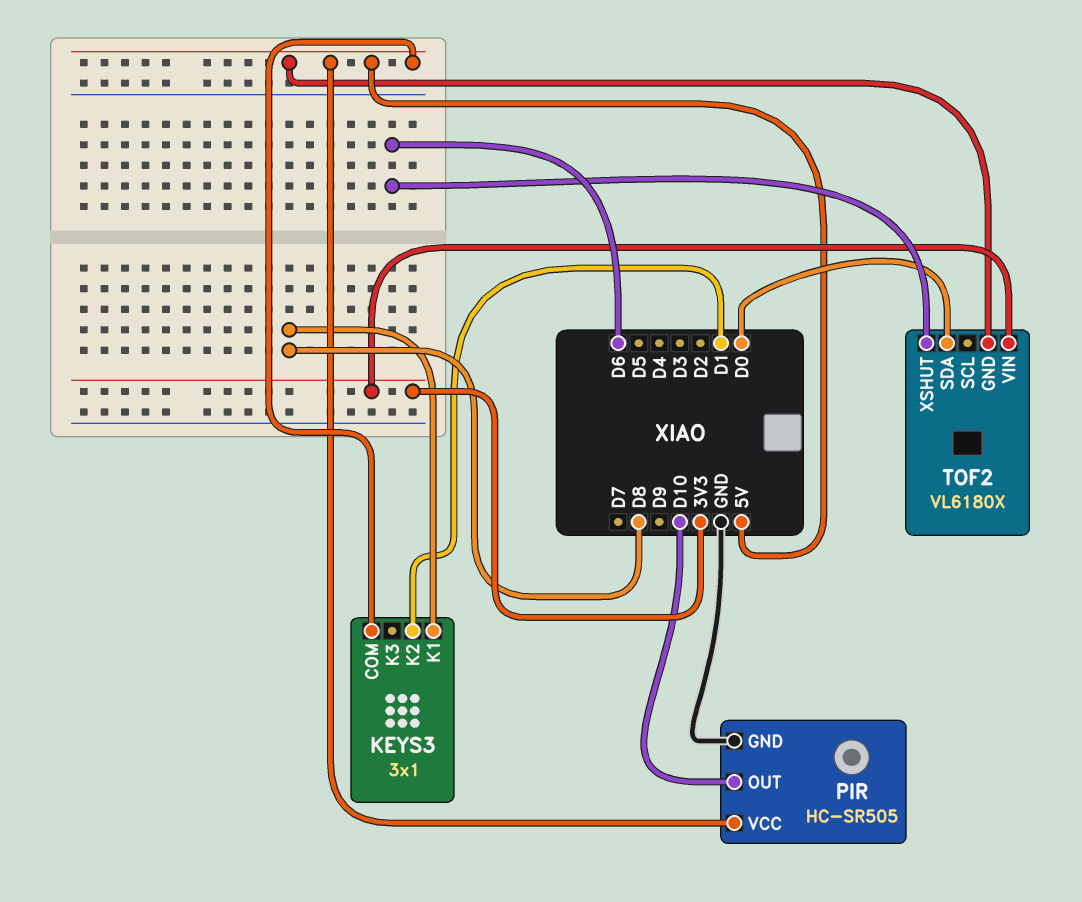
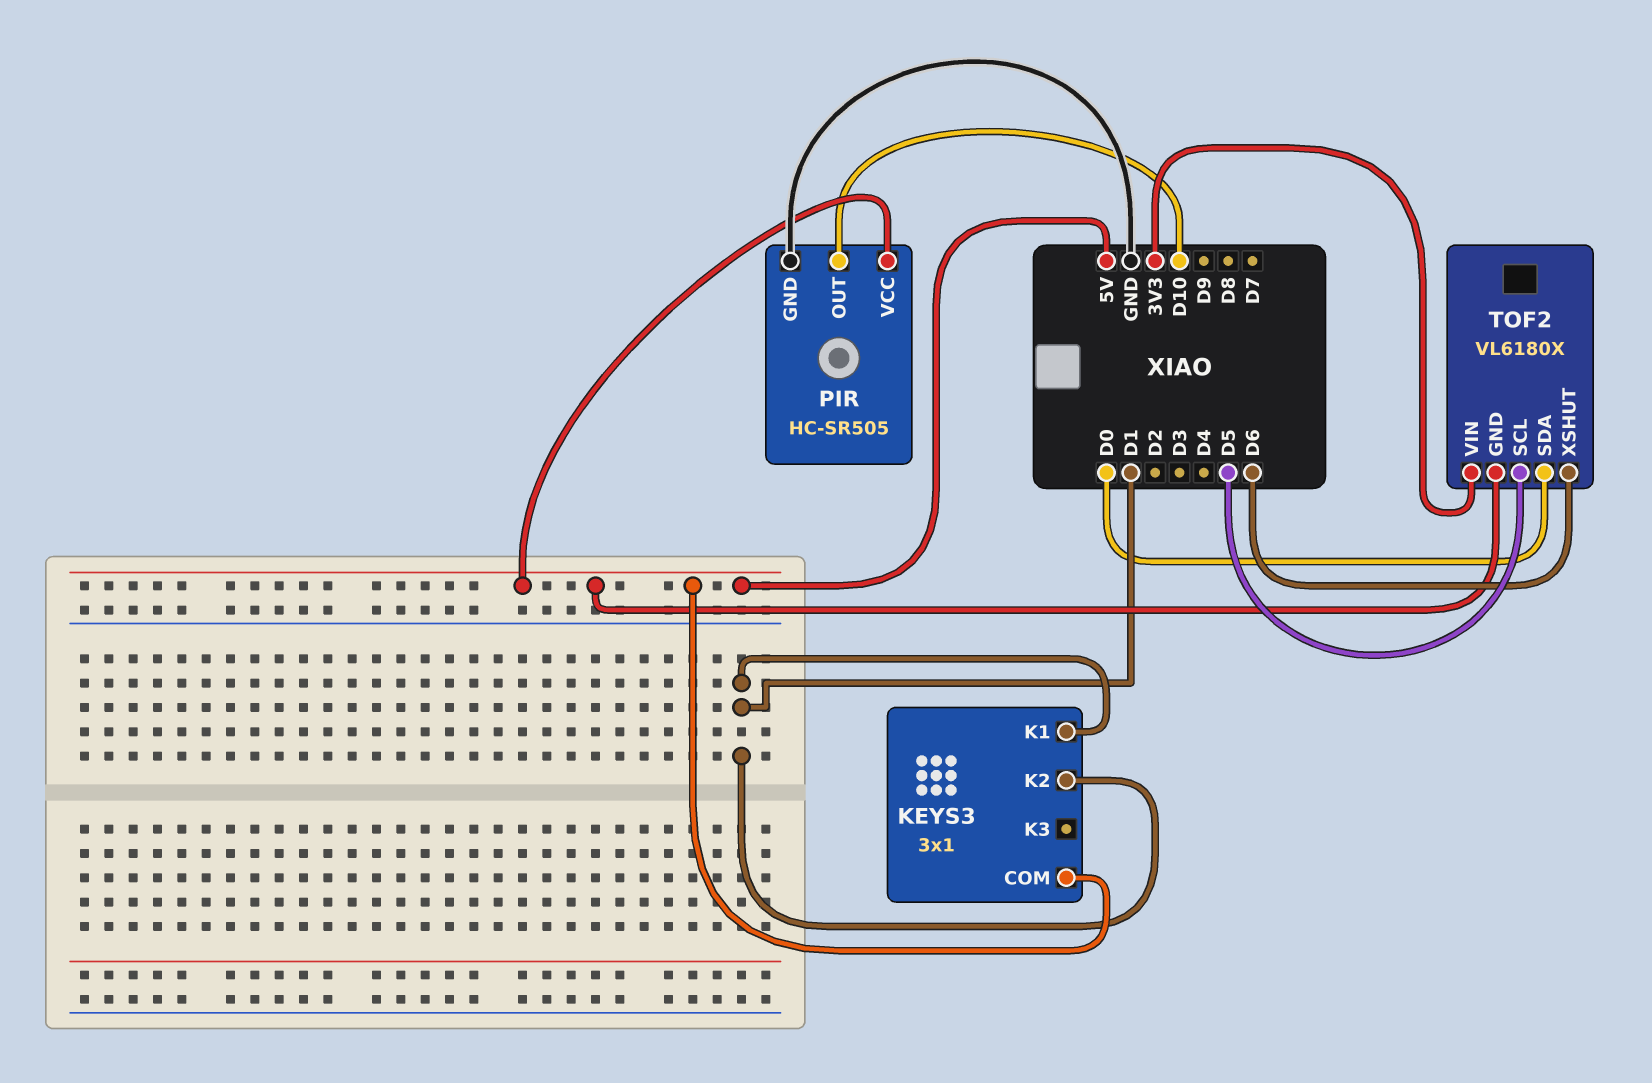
KEYS3 pin K1: D8 -> D1
TOF2 pin SCL: none -> D5

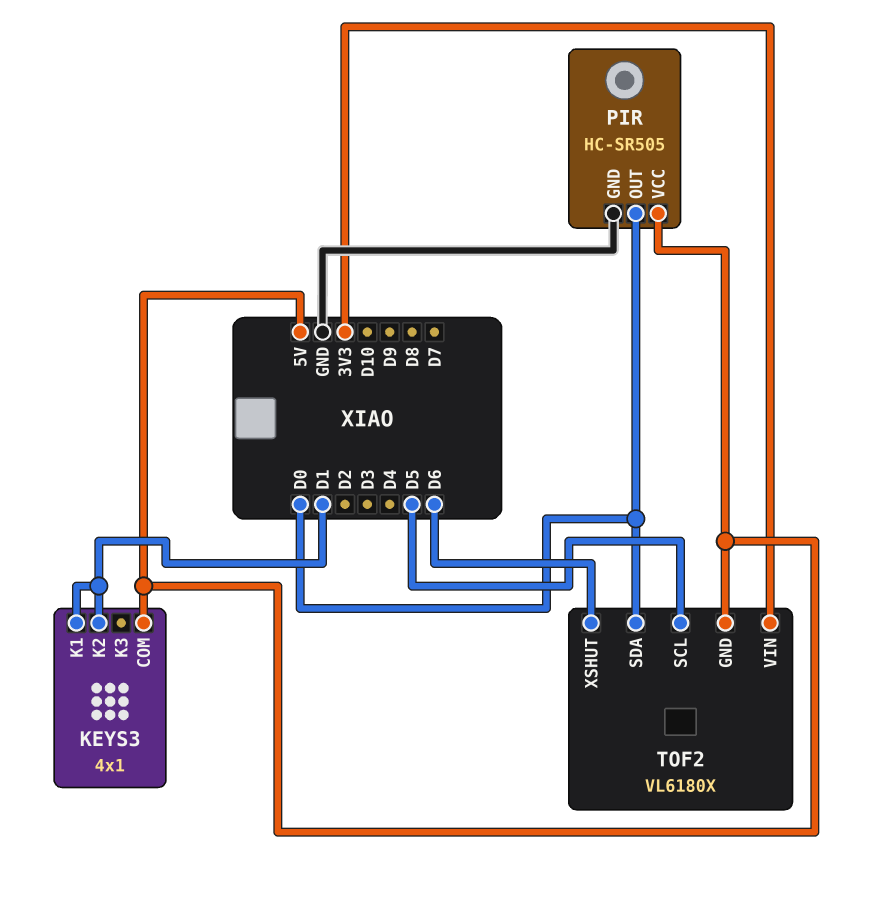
KEYS3: 3x1 -> 4x1
PIR pin OUT: D10 -> D0

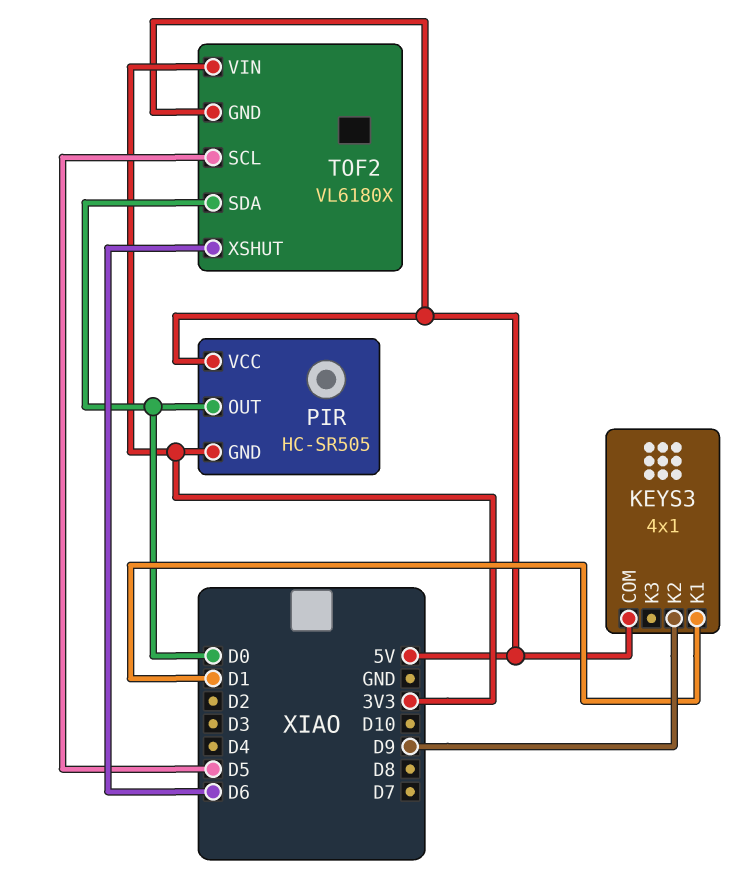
KEYS3 pin K2: D1 -> D9
PIR pin GND: GND -> 3V3

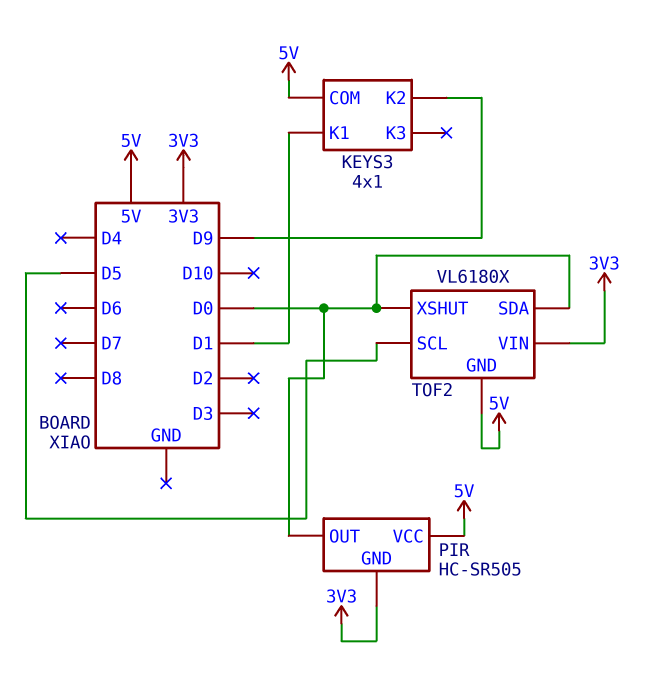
TOF2 pin XSHUT: D6 -> D0

